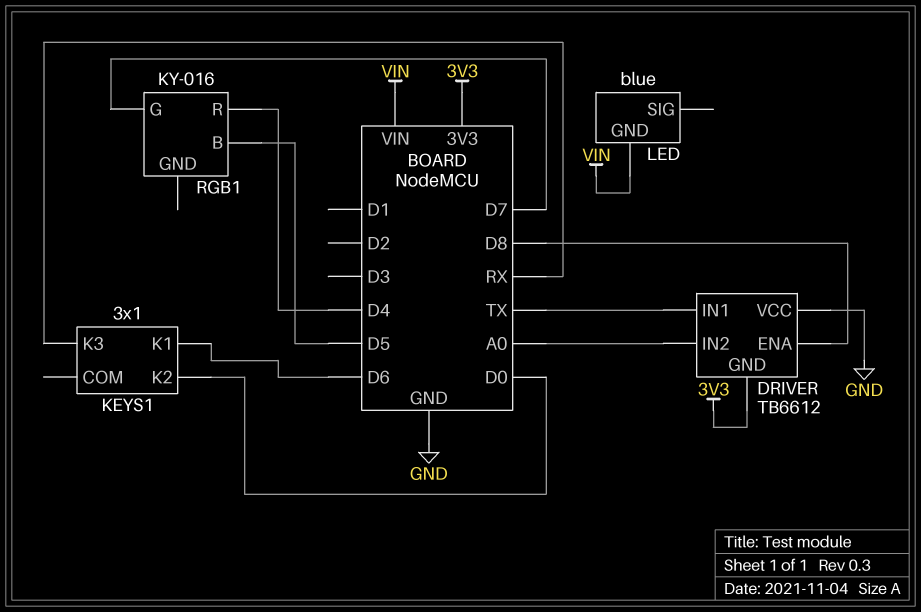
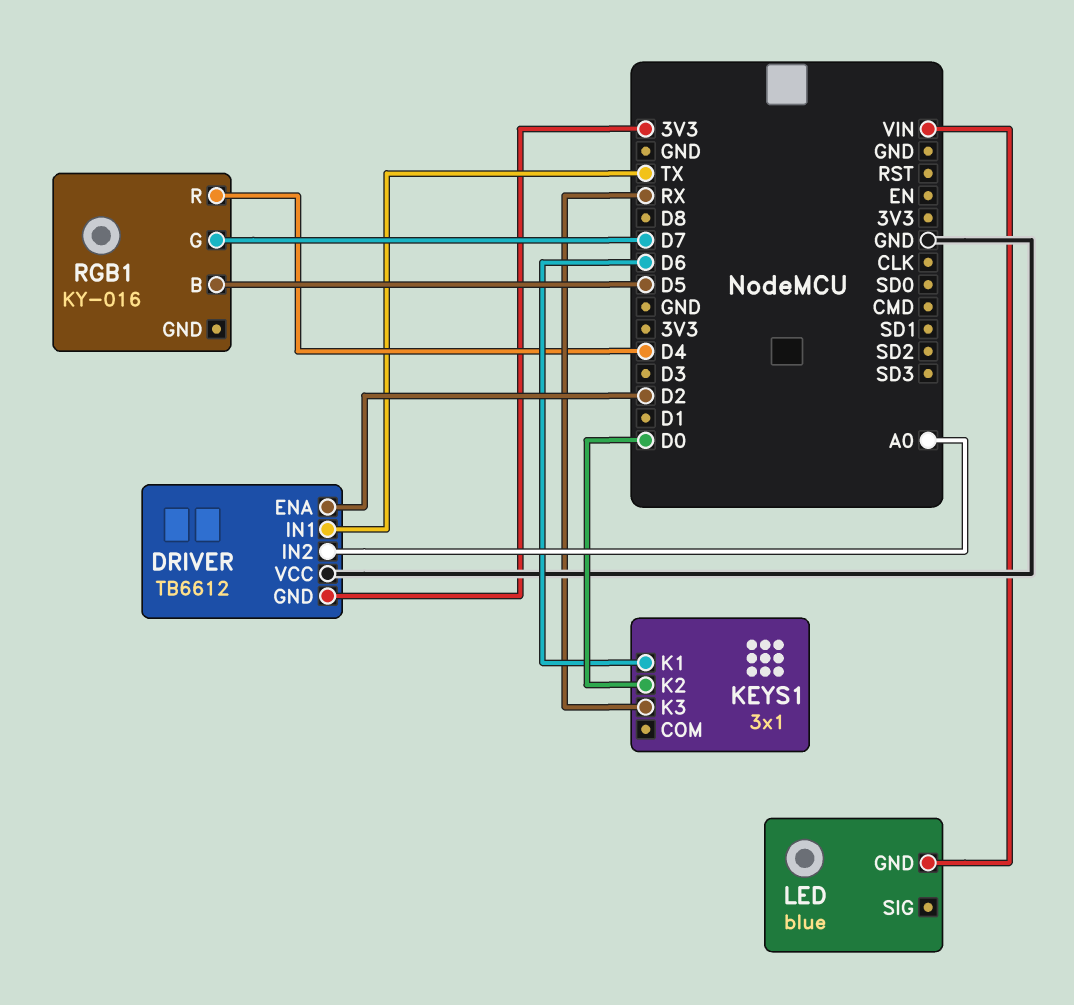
DRIVER pin ENA: D8 -> D2

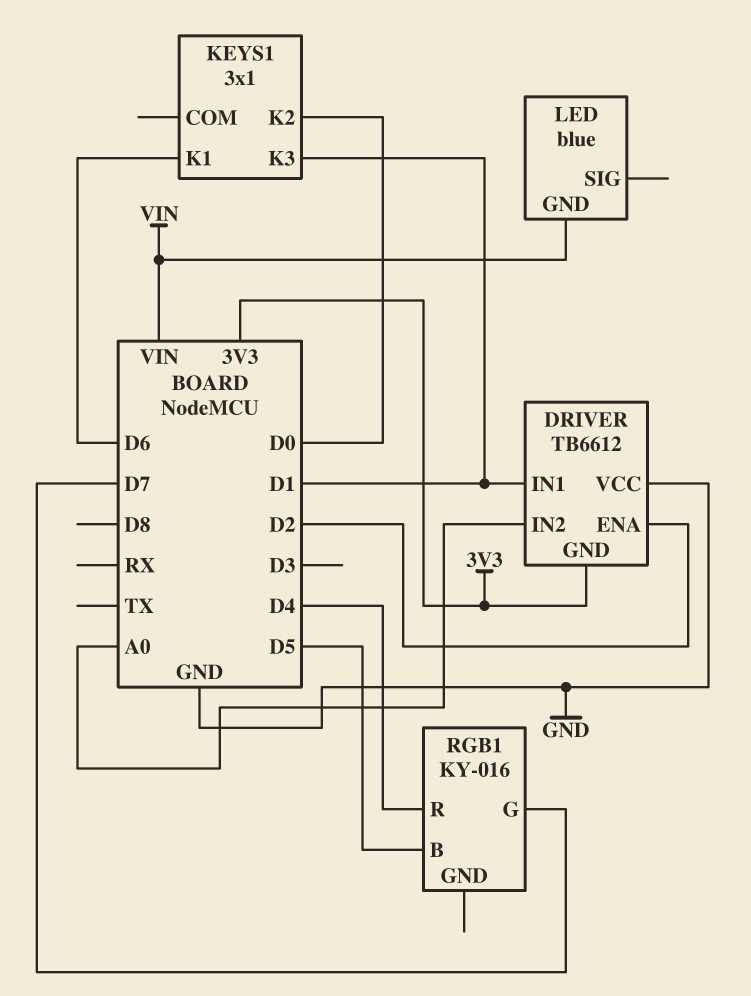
DRIVER pin IN1: TX -> D1
KEYS1 pin K3: RX -> D1

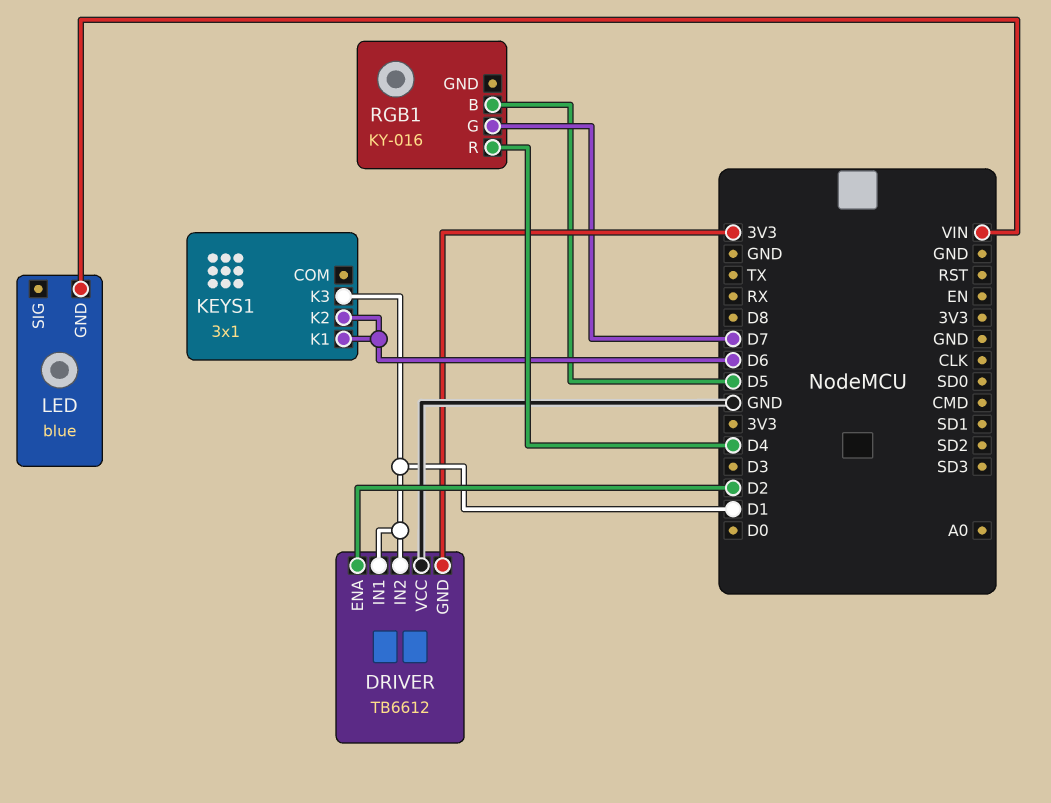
DRIVER pin IN2: A0 -> D1
KEYS1 pin K2: D0 -> D6

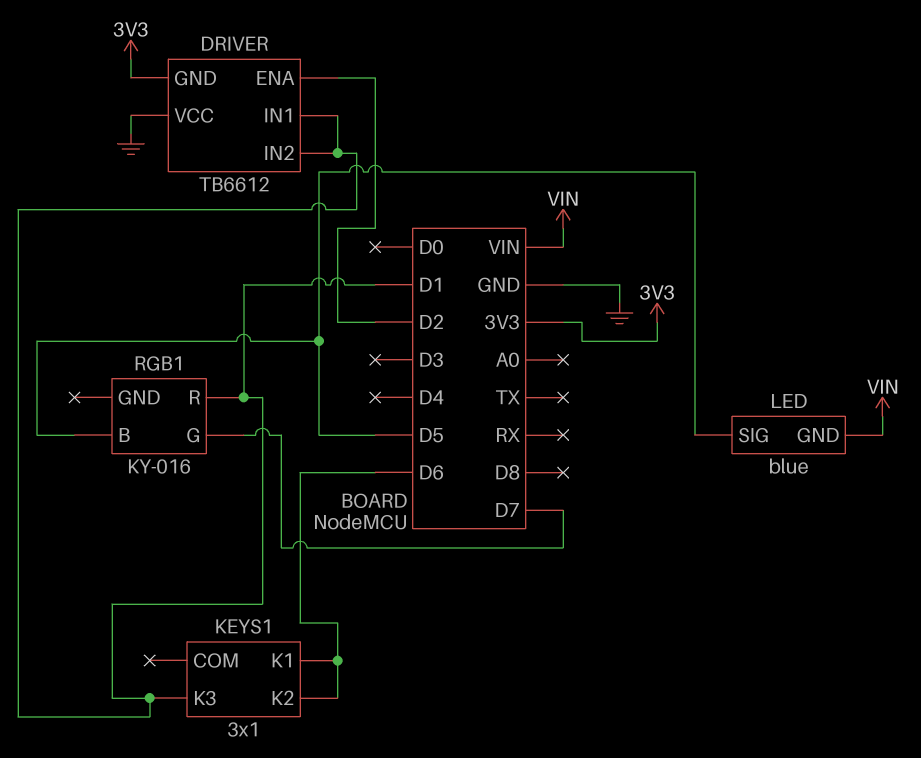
LED pin SIG: none -> D5
RGB1 pin R: D4 -> D1

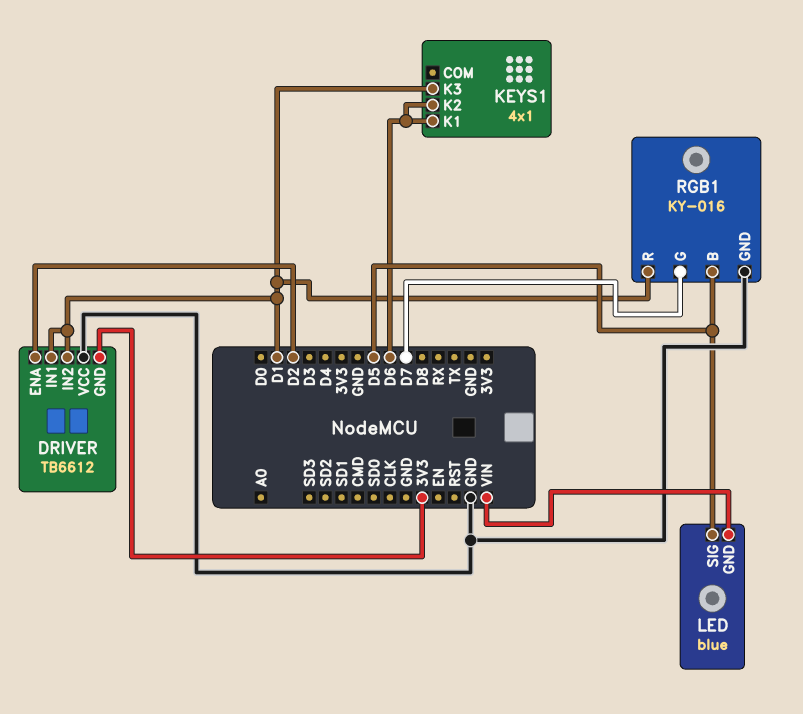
KEYS1: 3x1 -> 4x1
RGB1 pin GND: none -> GND

